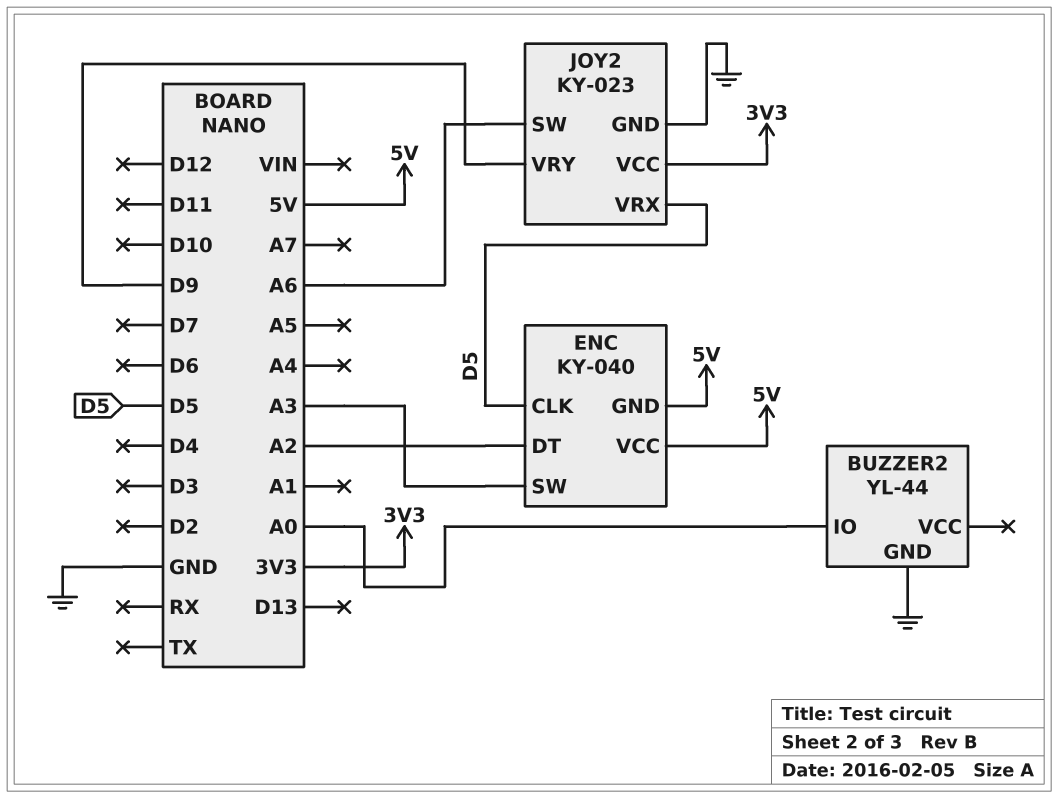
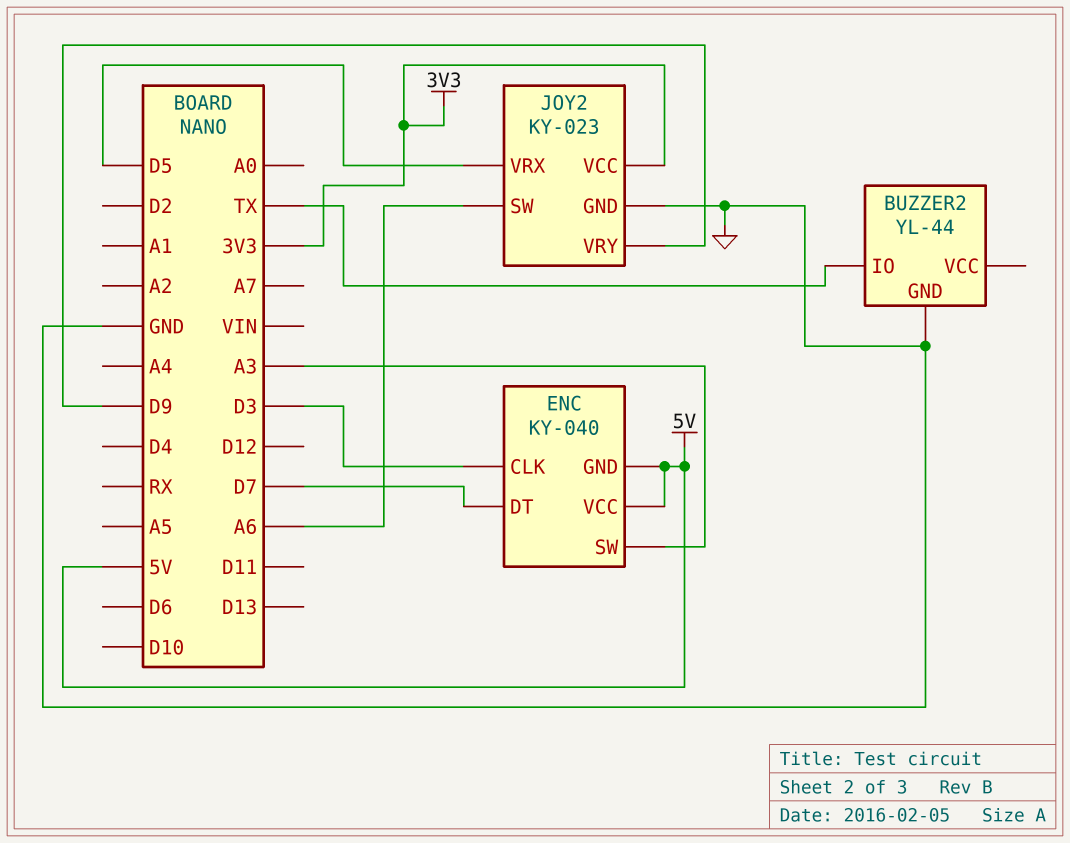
BUZZER2 pin IO: A0 -> TX
ENC pin CLK: D5 -> D3
ENC pin DT: A2 -> D7

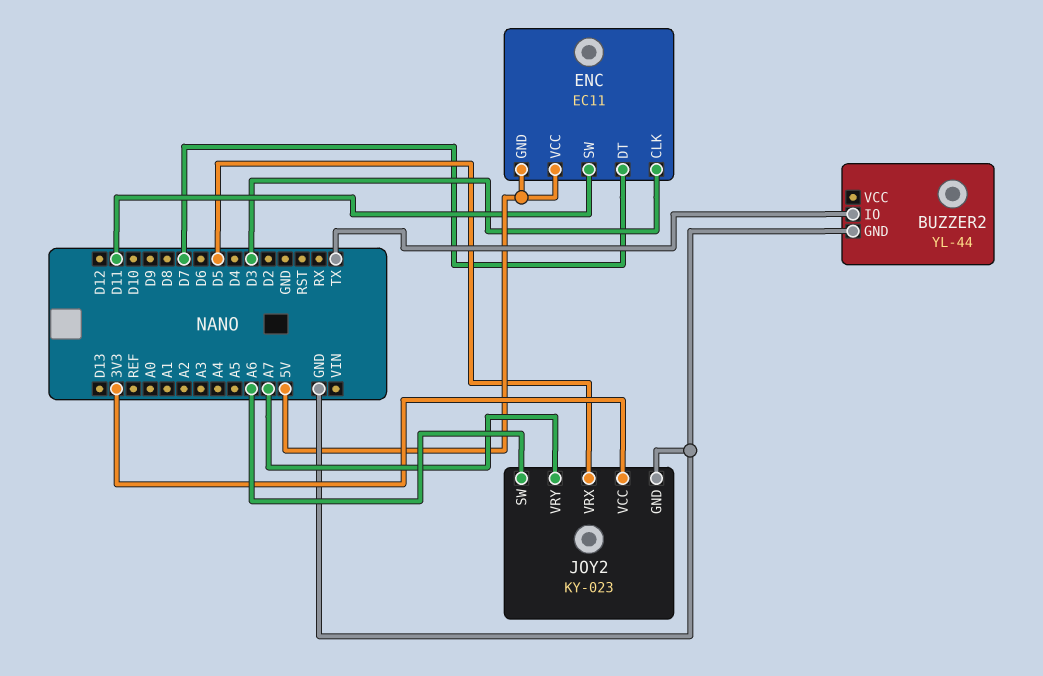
ENC: KY-040 -> EC11
ENC pin SW: A3 -> D11
JOY2 pin VRY: D9 -> A7

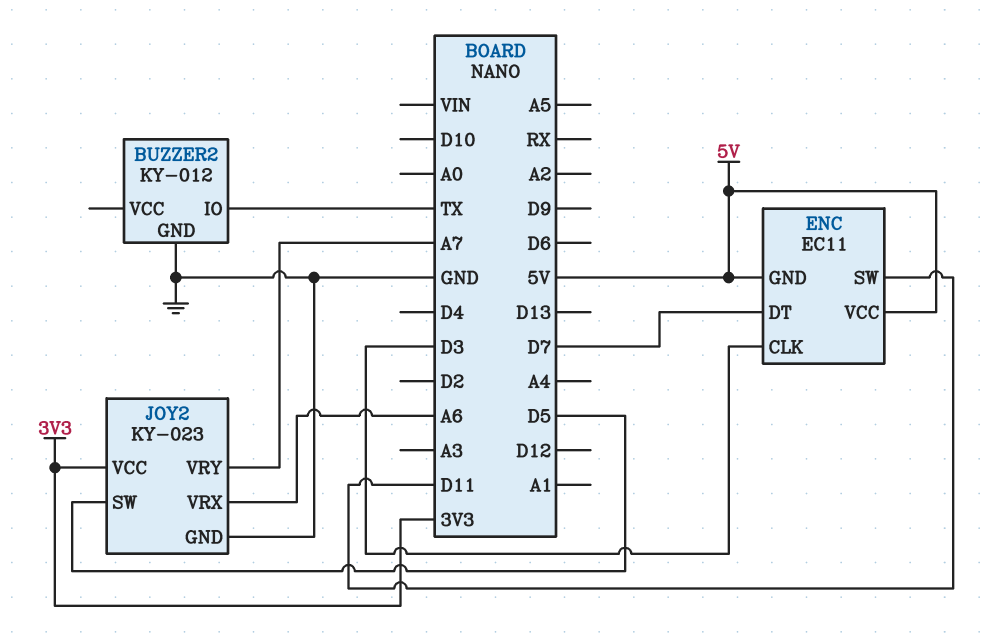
BUZZER2: YL-44 -> KY-012
JOY2 pin SW: A6 -> D5
JOY2 pin VRX: D5 -> A6

